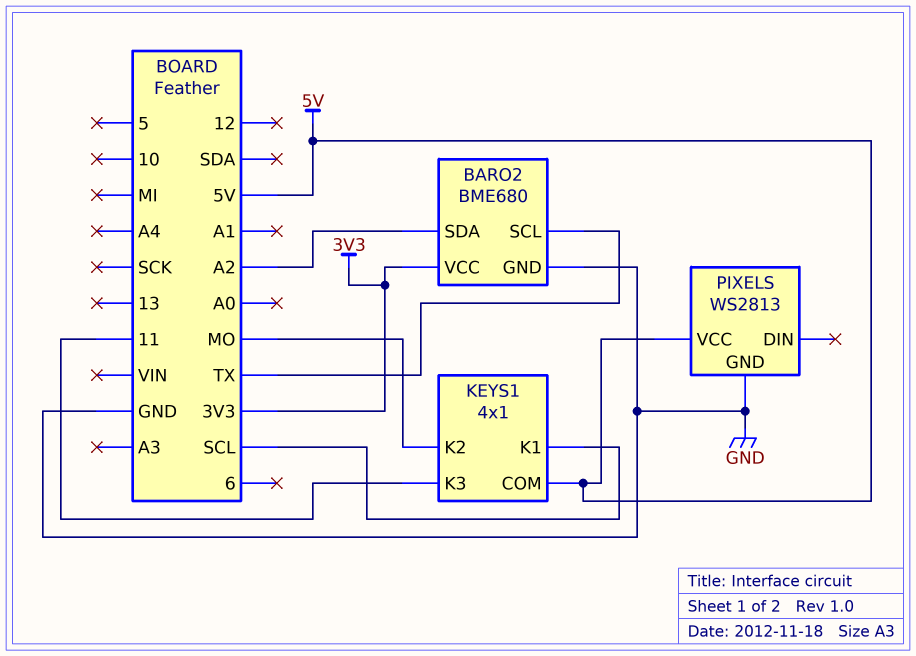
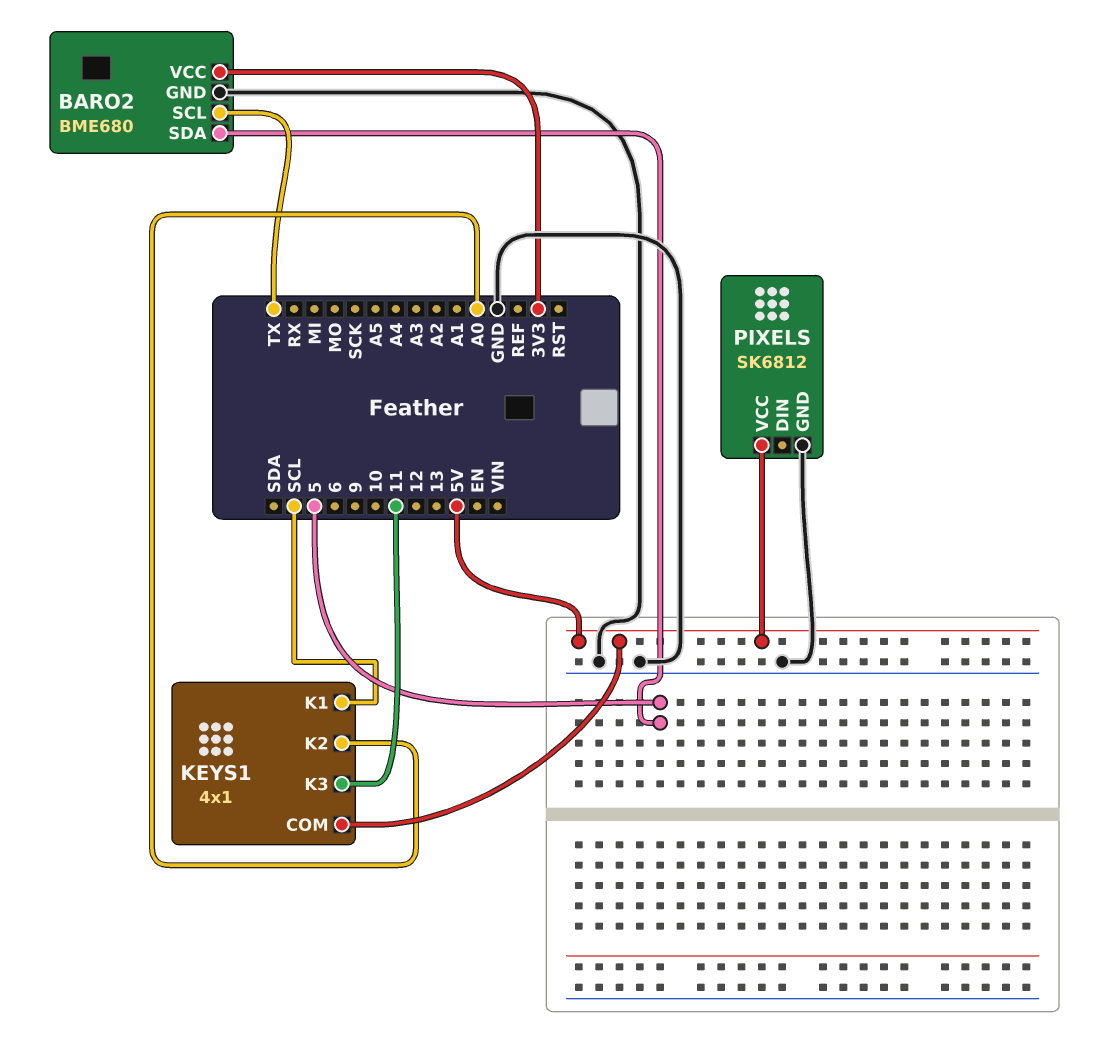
BARO2 pin SDA: A2 -> 5
KEYS1 pin K2: MO -> A0
PIXELS: WS2813 -> SK6812

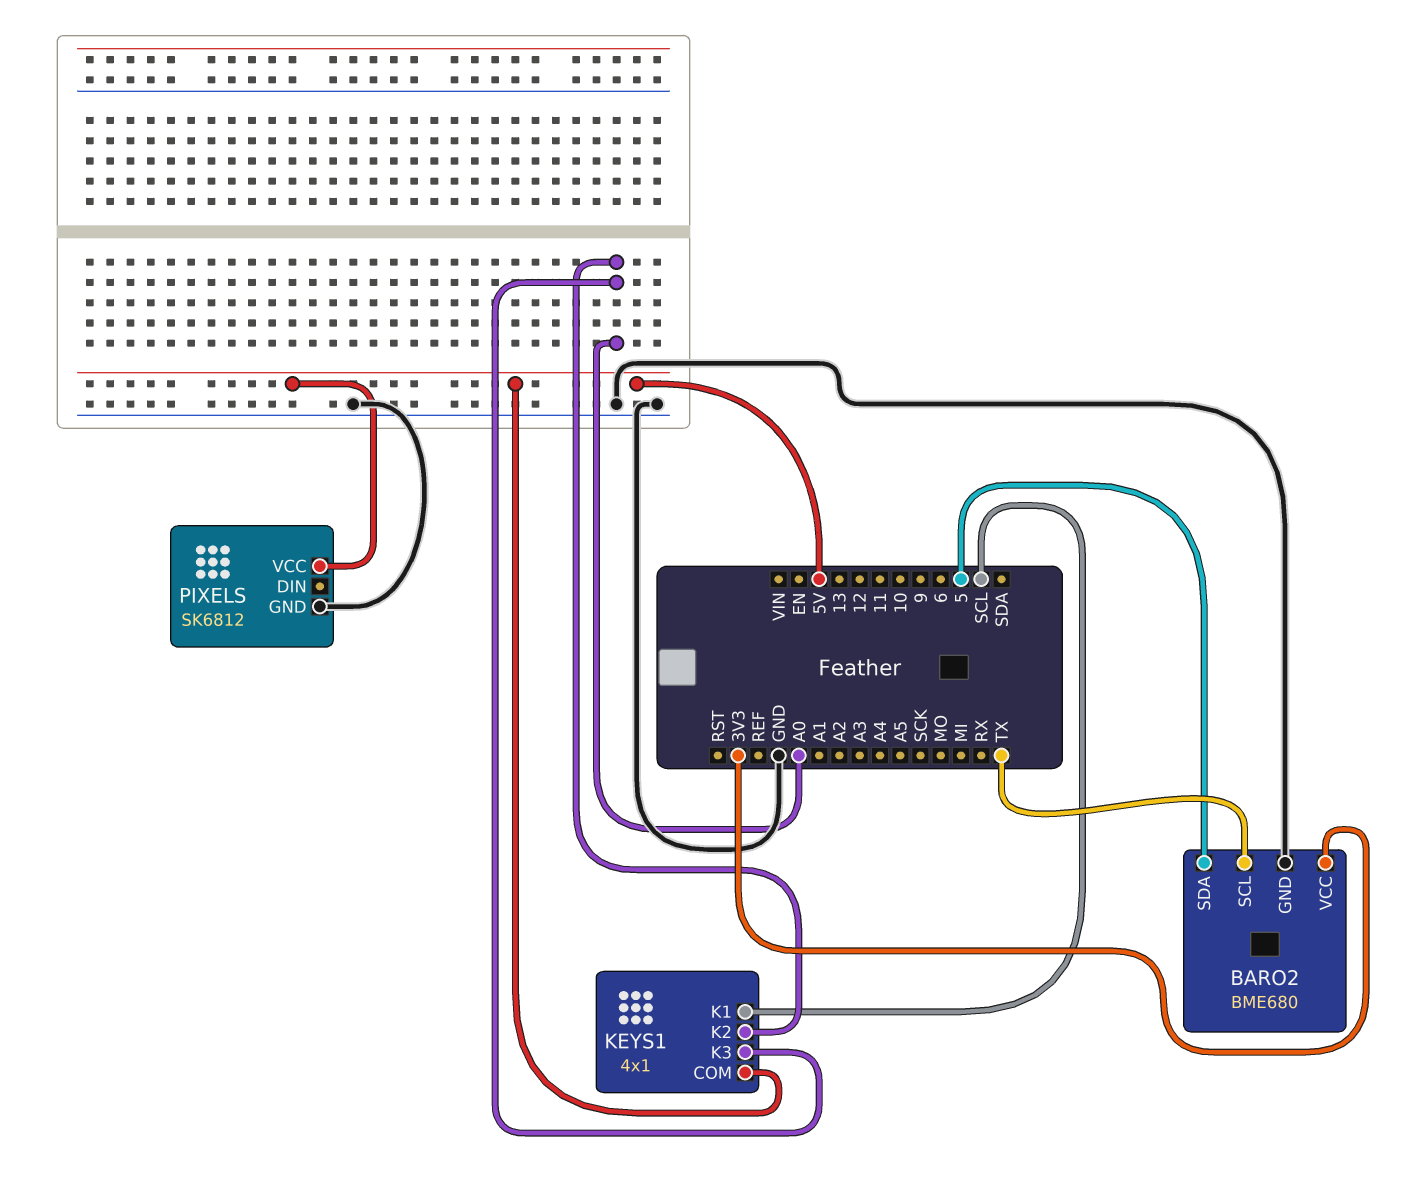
KEYS1 pin K3: 11 -> A0

